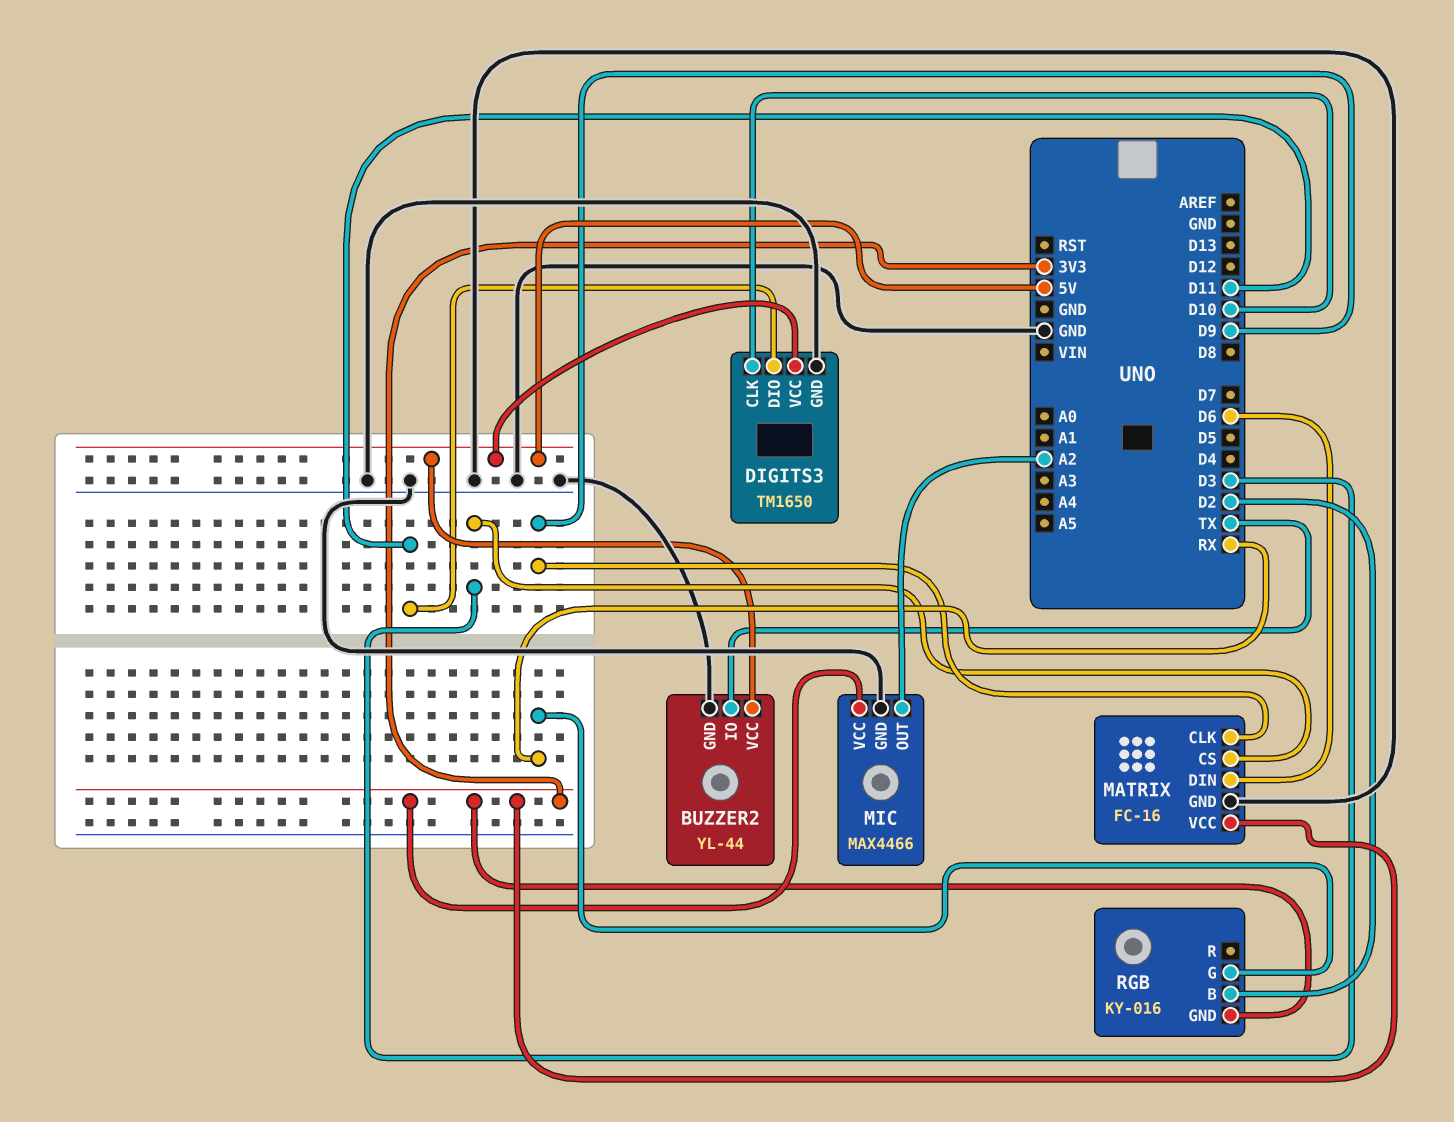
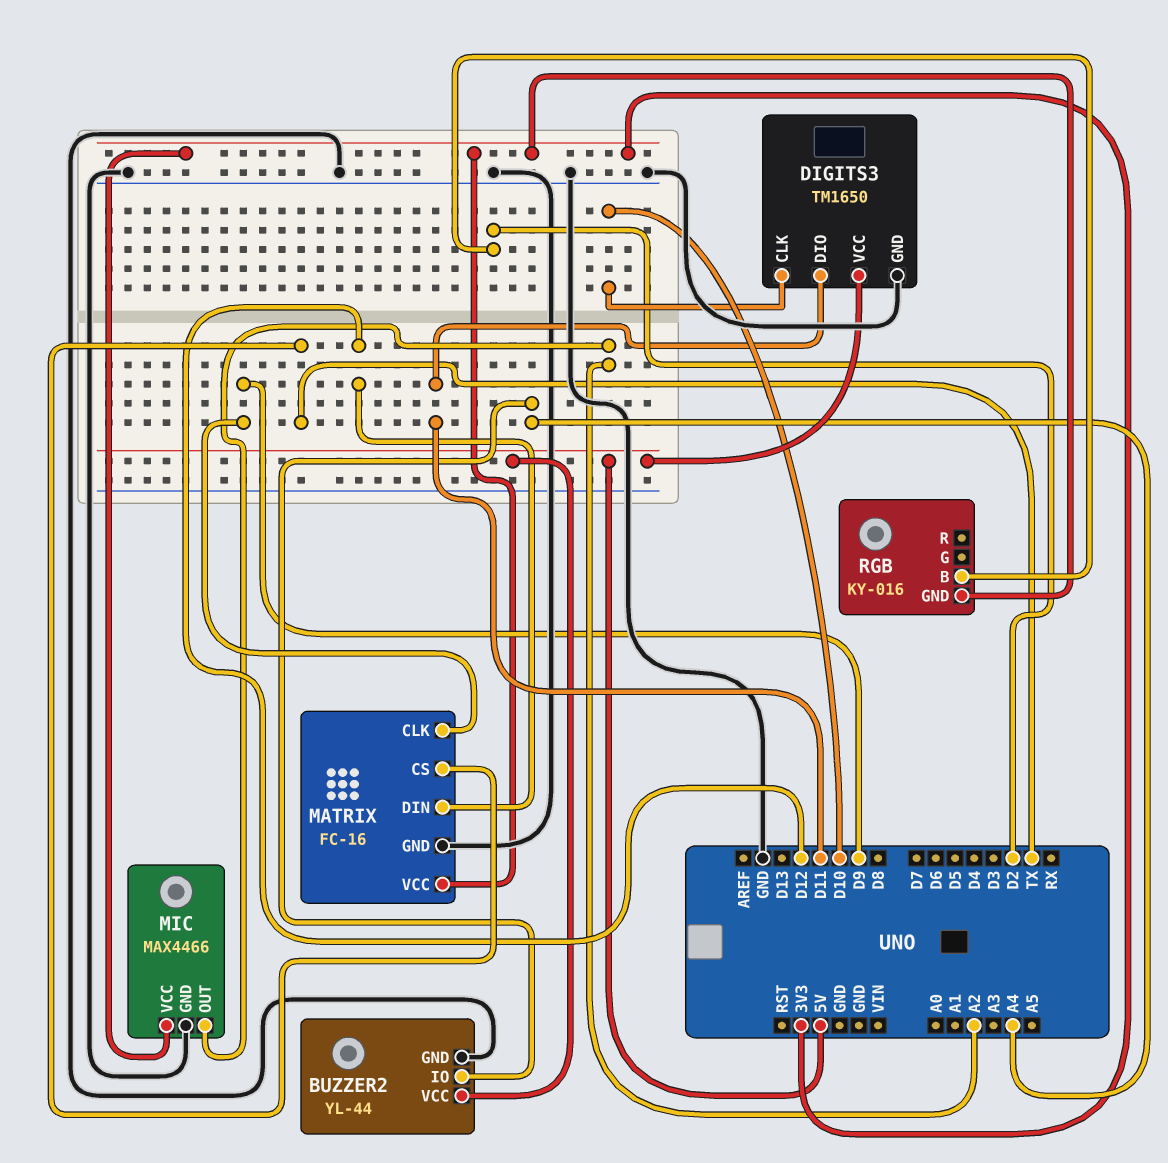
BUZZER2 pin IO: TX -> A4
MATRIX pin CS: D3 -> TX
MATRIX pin DIN: D6 -> D12
RGB pin G: RX -> none

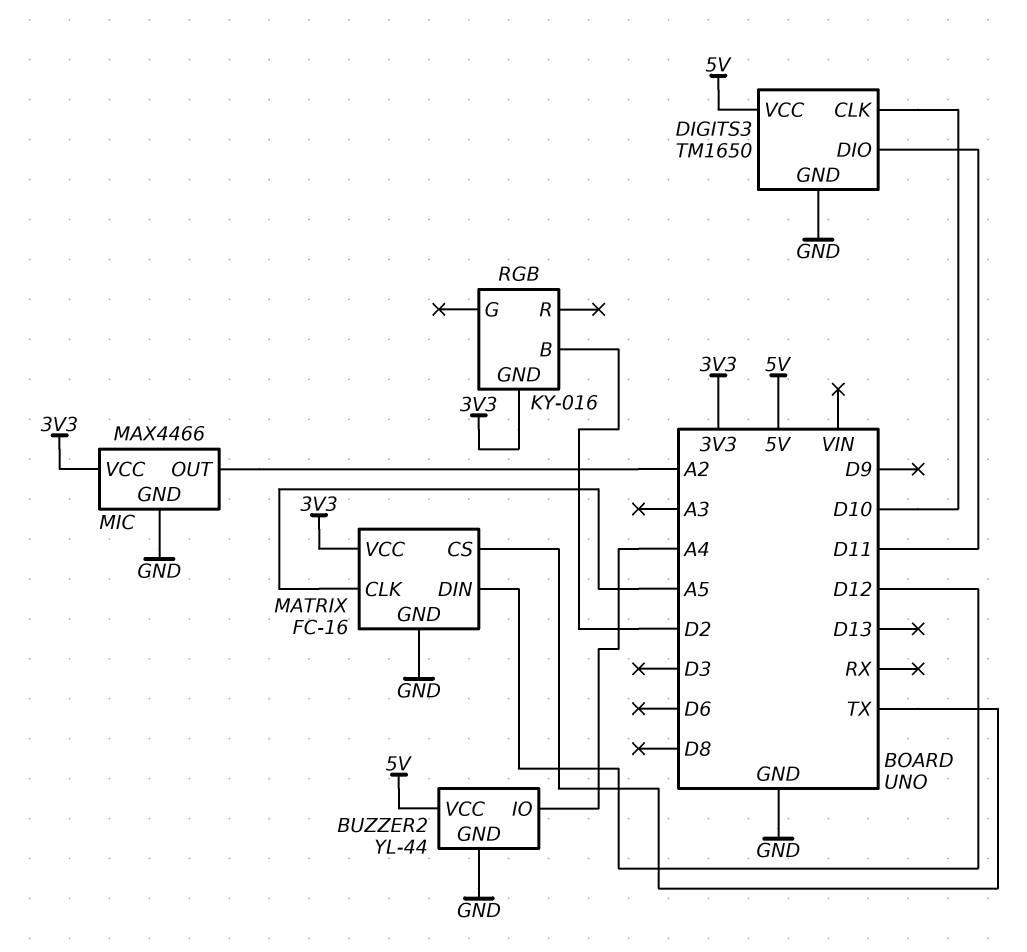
MATRIX pin CLK: D9 -> A5

